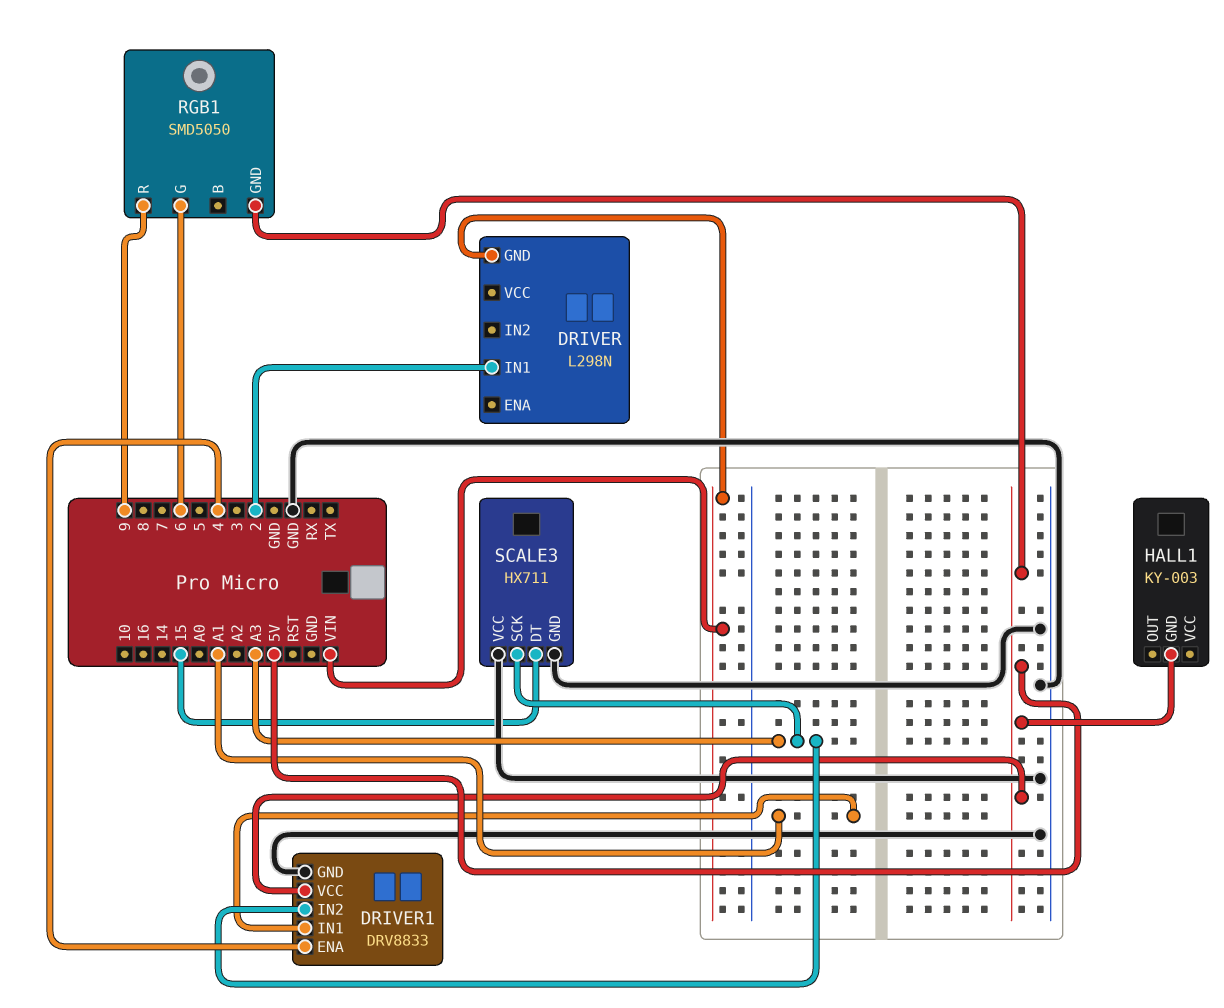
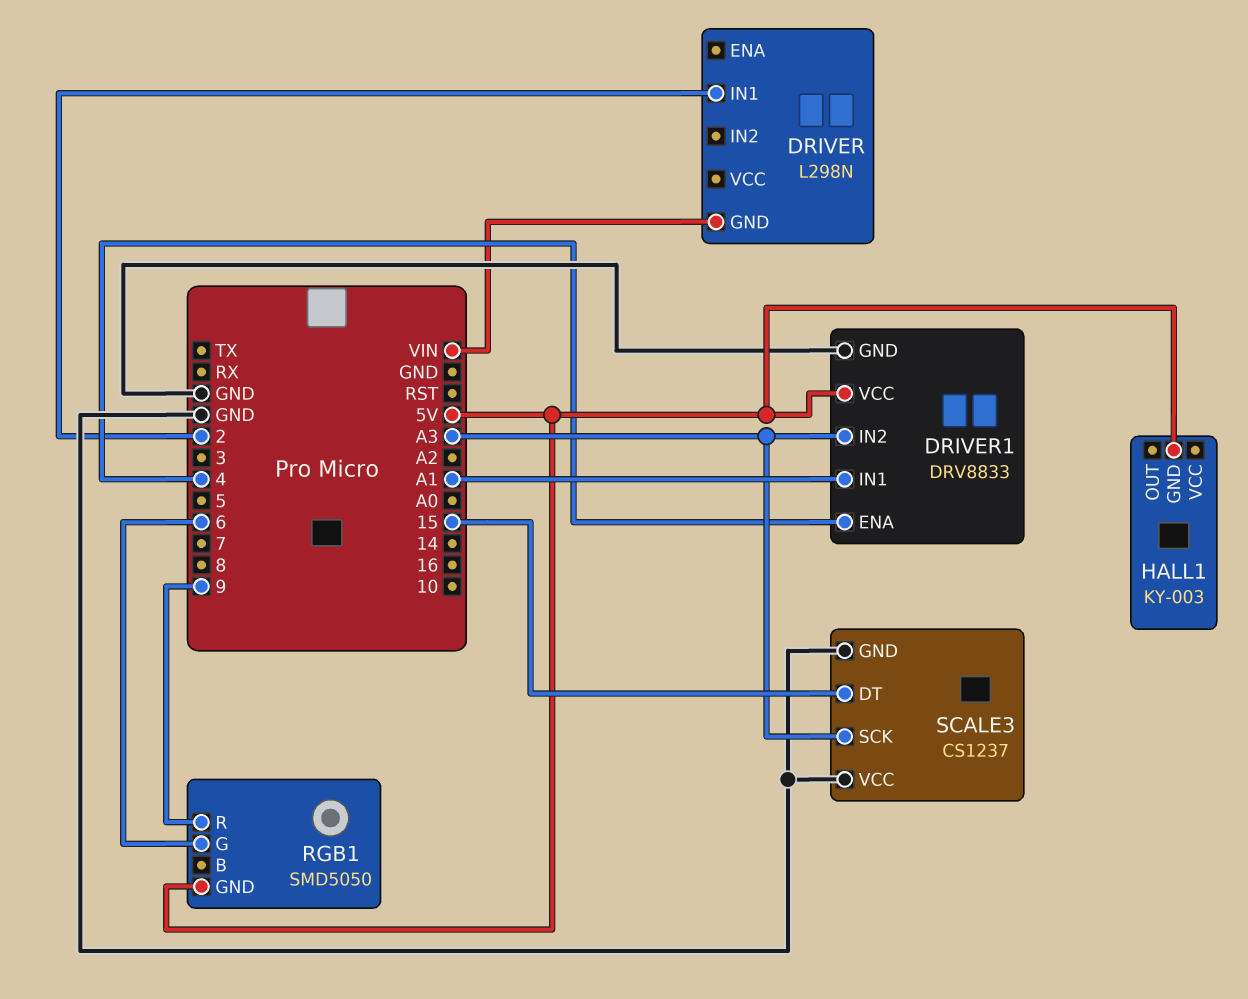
SCALE3: HX711 -> CS1237

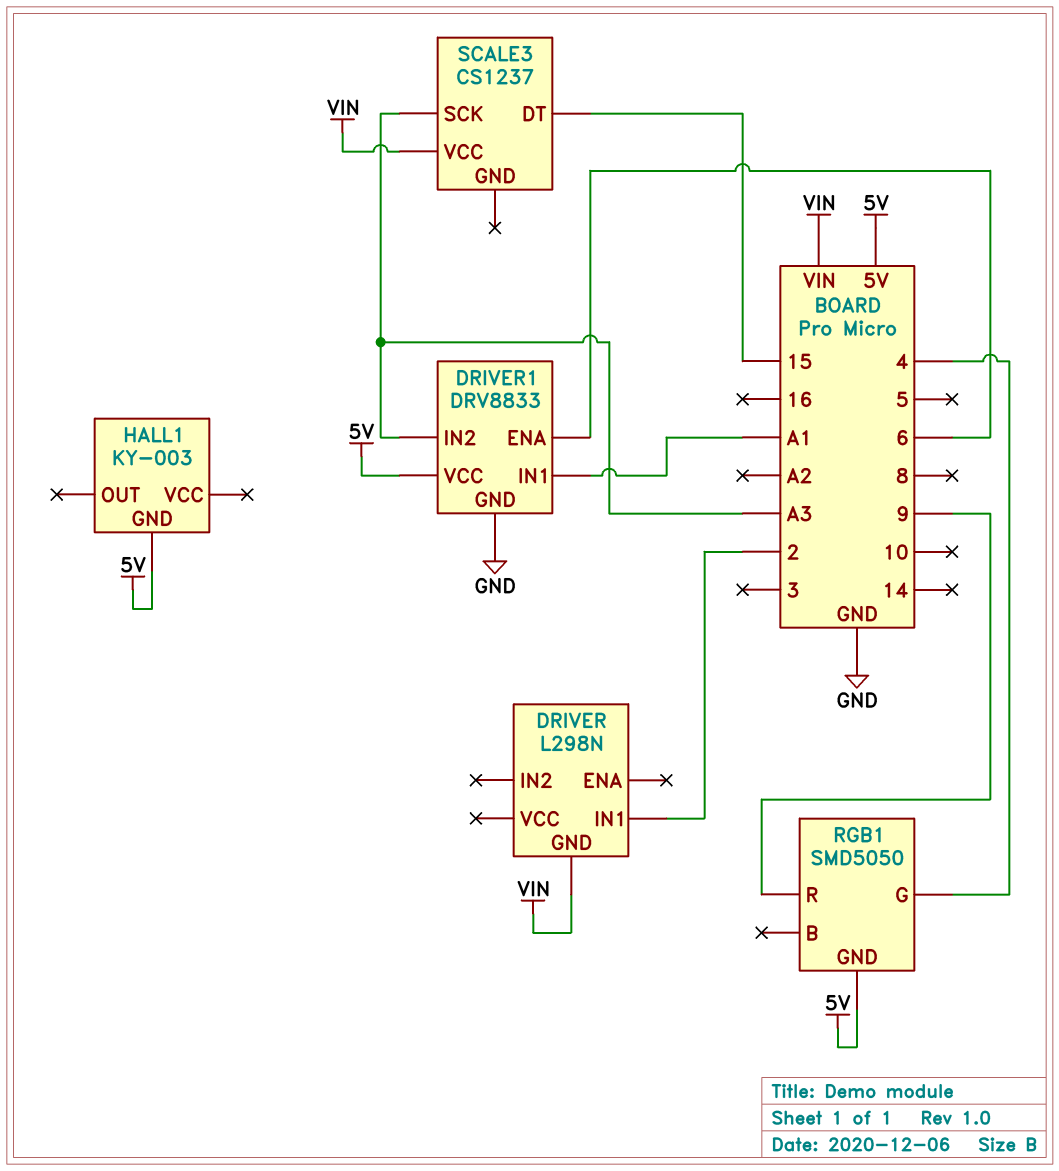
DRIVER1 pin ENA: 4 -> 6
RGB1 pin G: 6 -> 4
SCALE3 pin GND: GND -> none
SCALE3 pin VCC: GND -> VIN

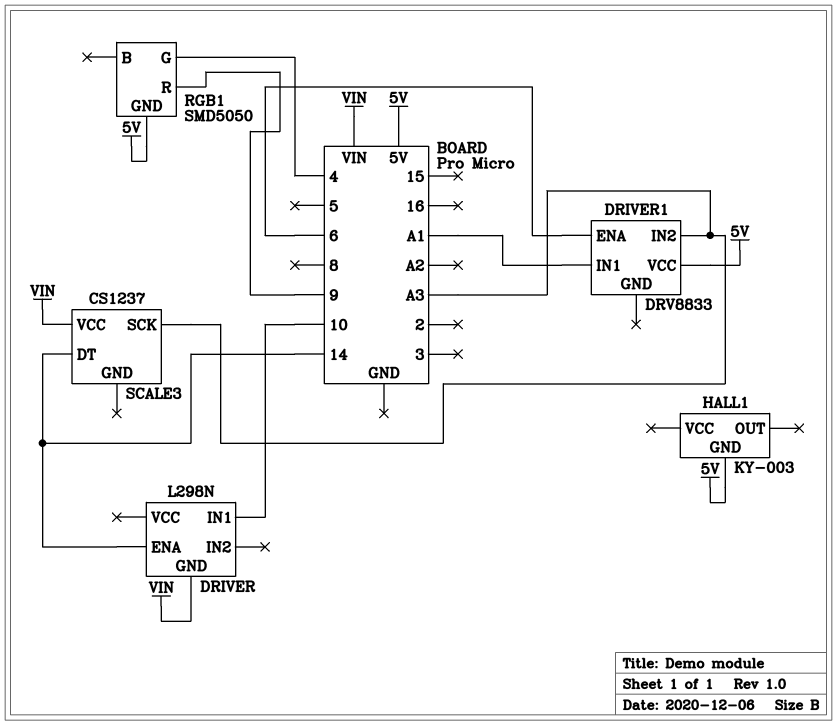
DRIVER pin ENA: none -> 14
DRIVER pin IN1: 2 -> 10
DRIVER1 pin GND: GND -> none
SCALE3 pin DT: 15 -> 14

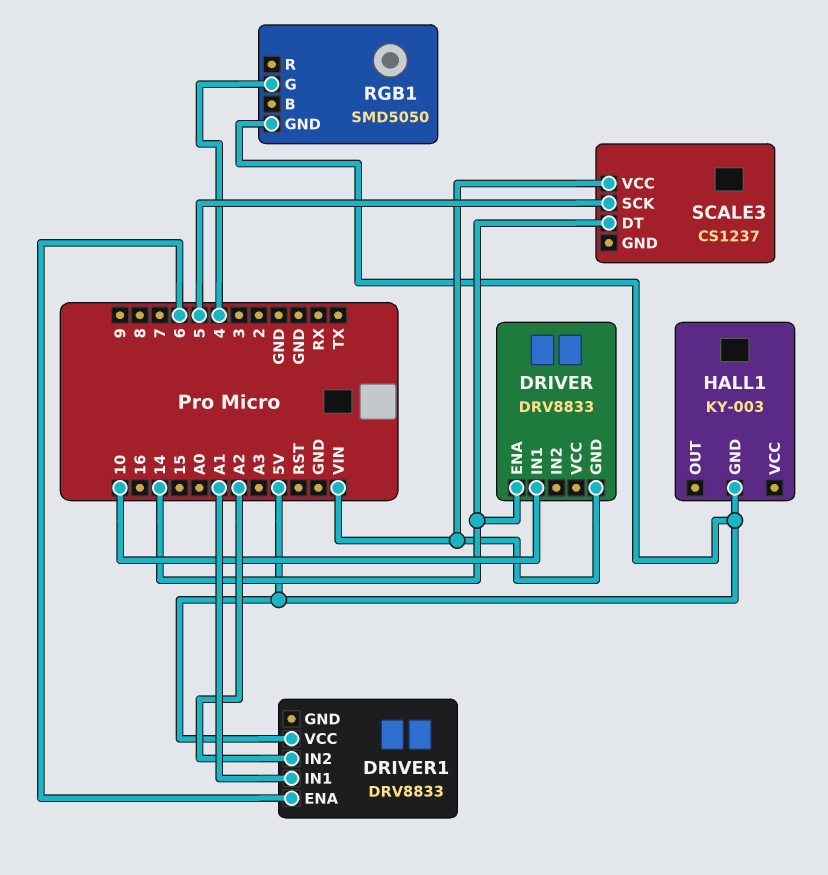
DRIVER: L298N -> DRV8833
DRIVER1 pin IN2: A3 -> A2
RGB1 pin R: 9 -> none
SCALE3 pin SCK: A3 -> 5

